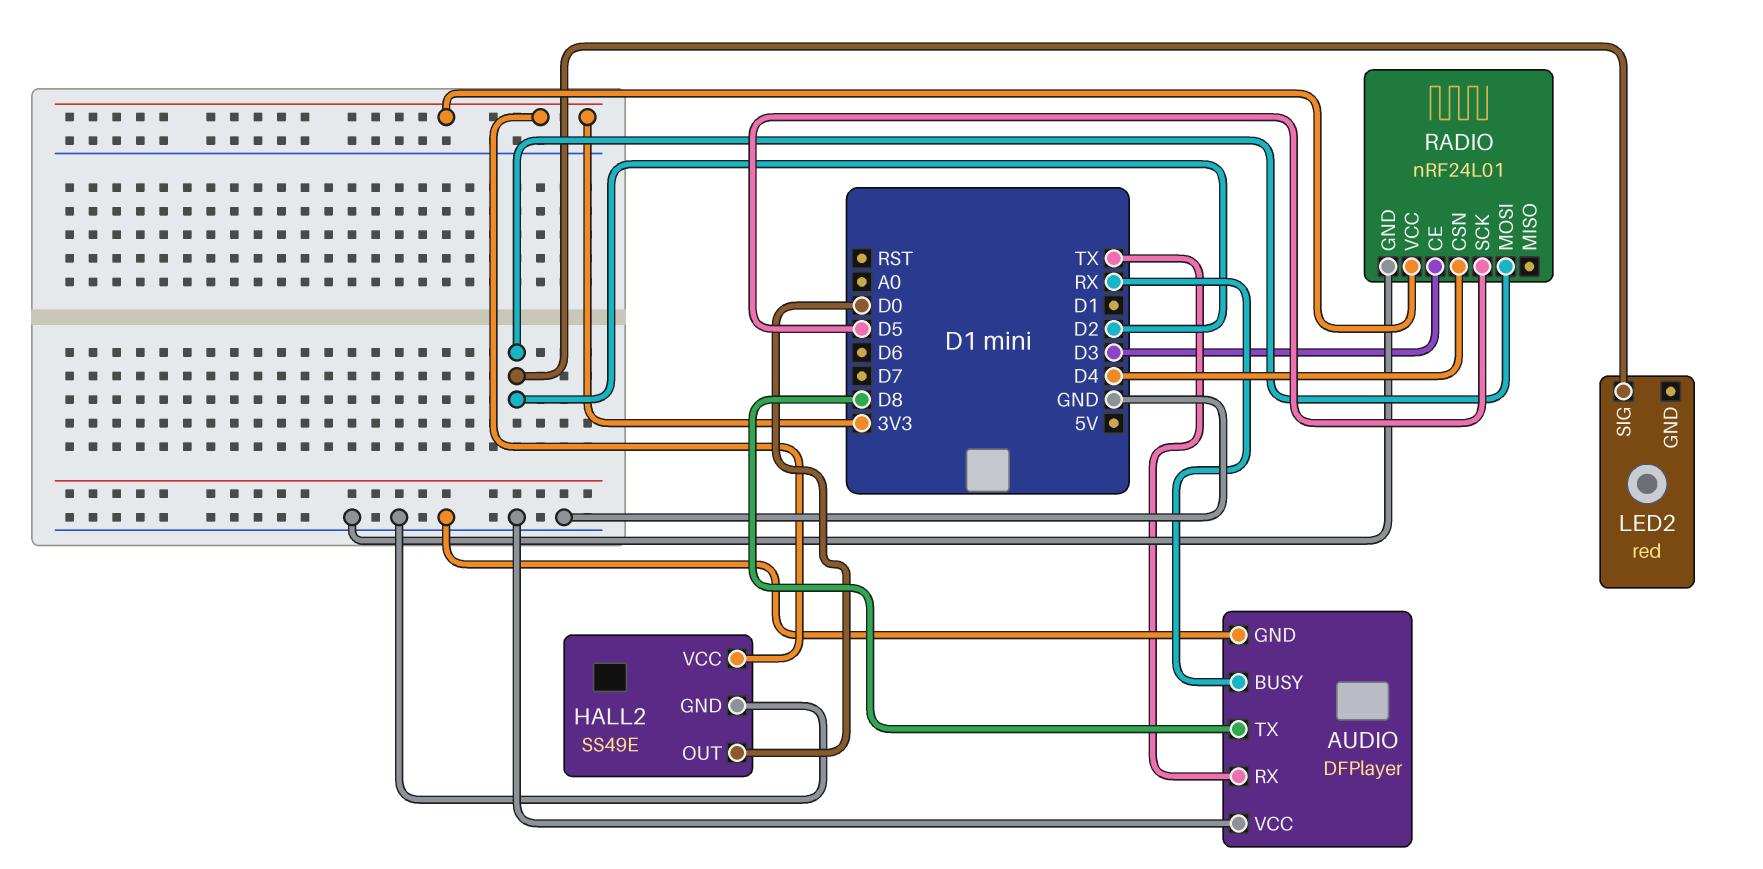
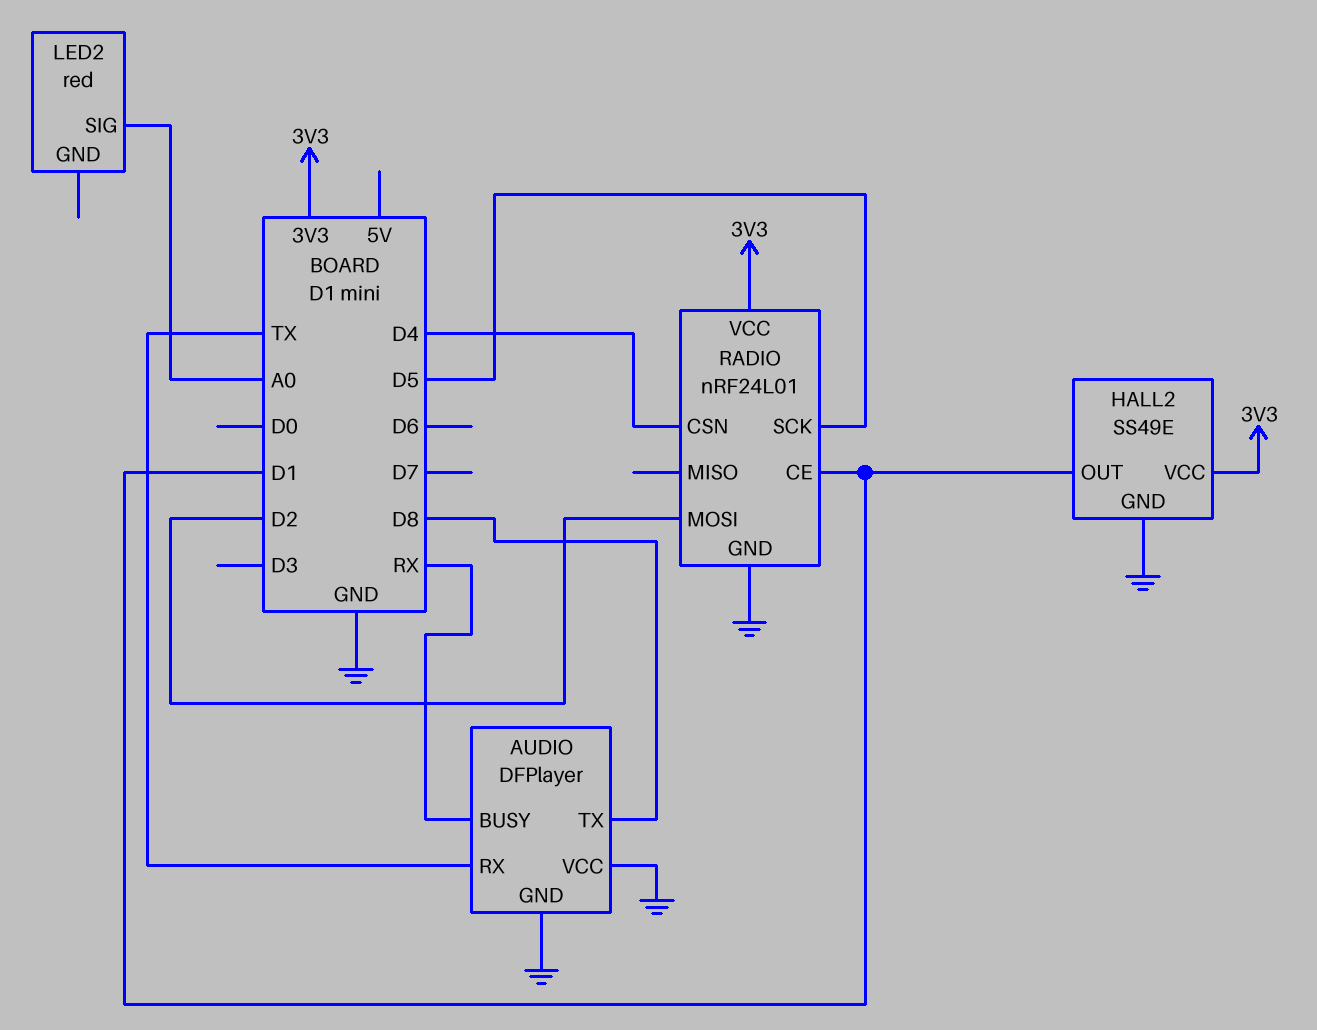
HALL2 pin OUT: D0 -> D1
LED2 pin SIG: D2 -> A0
RADIO pin CE: D3 -> D1

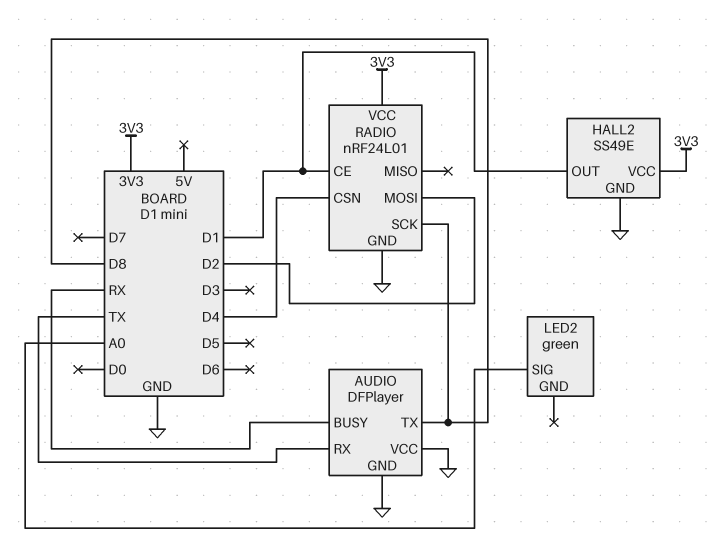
LED2: red -> green
RADIO pin SCK: D5 -> D8

